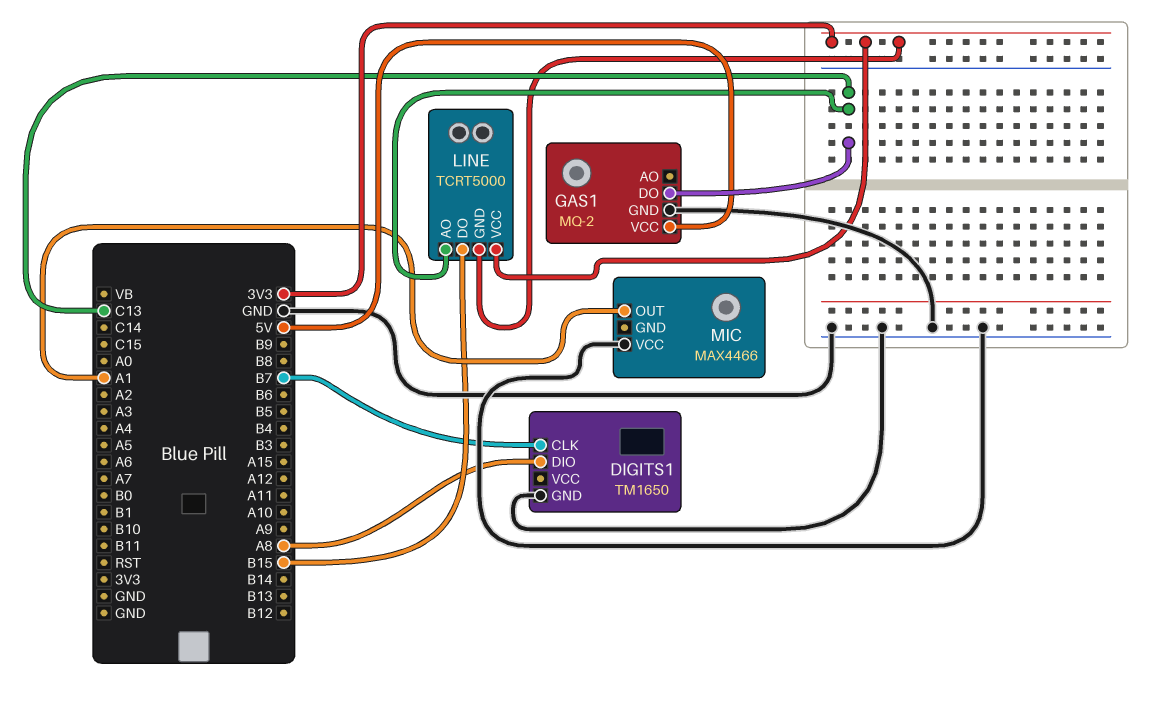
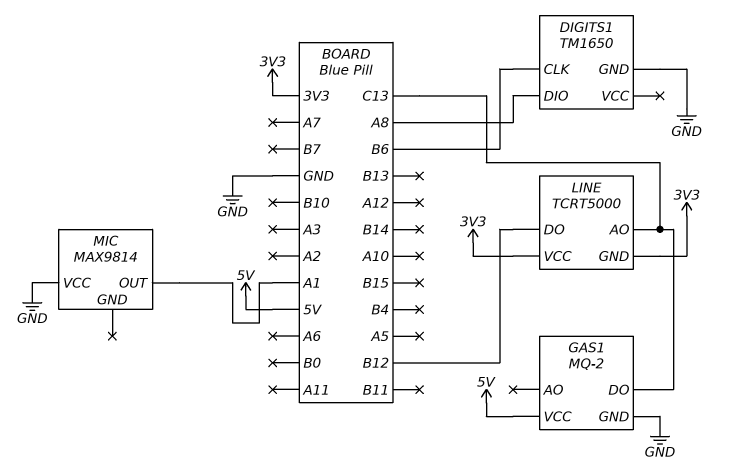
DIGITS1 pin CLK: B7 -> B6
LINE pin DO: B15 -> B12
MIC: MAX4466 -> MAX9814

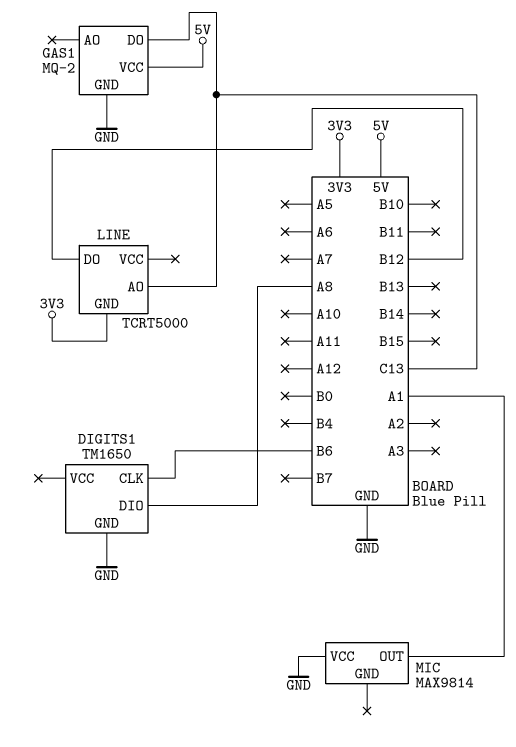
LINE pin VCC: 3V3 -> none

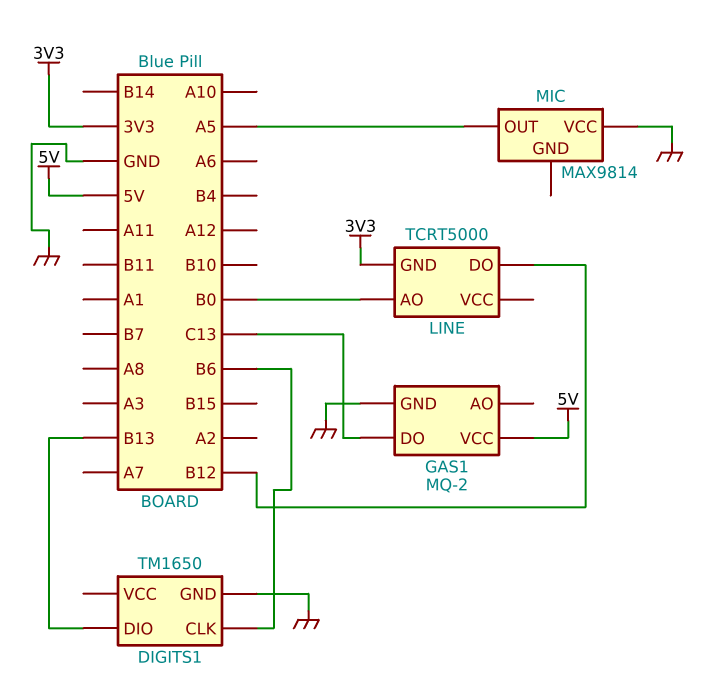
DIGITS1 pin DIO: A8 -> B13
LINE pin AO: C13 -> B0
MIC pin OUT: A1 -> A5

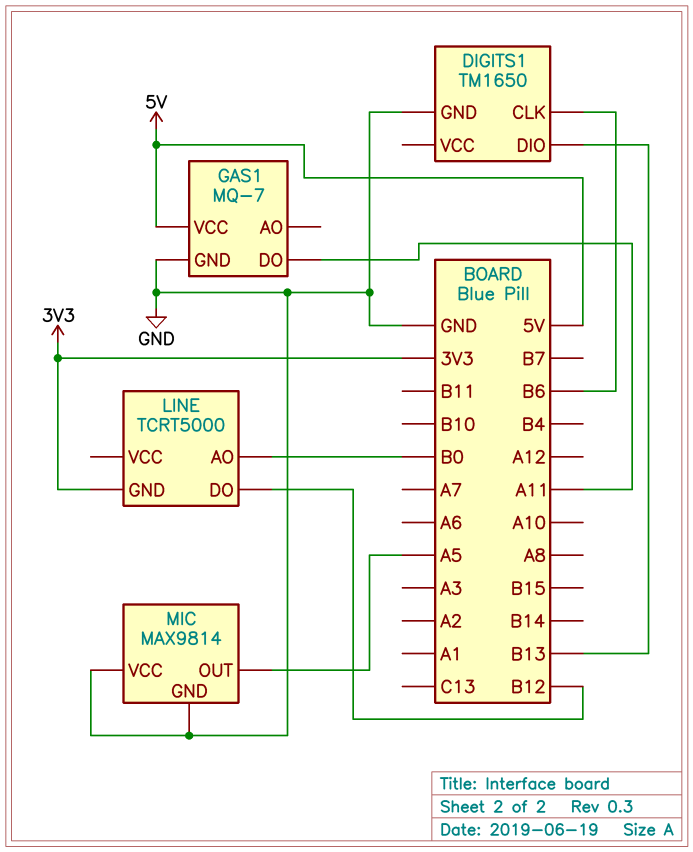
GAS1: MQ-2 -> MQ-7
GAS1 pin DO: C13 -> A11
MIC pin GND: none -> GND

